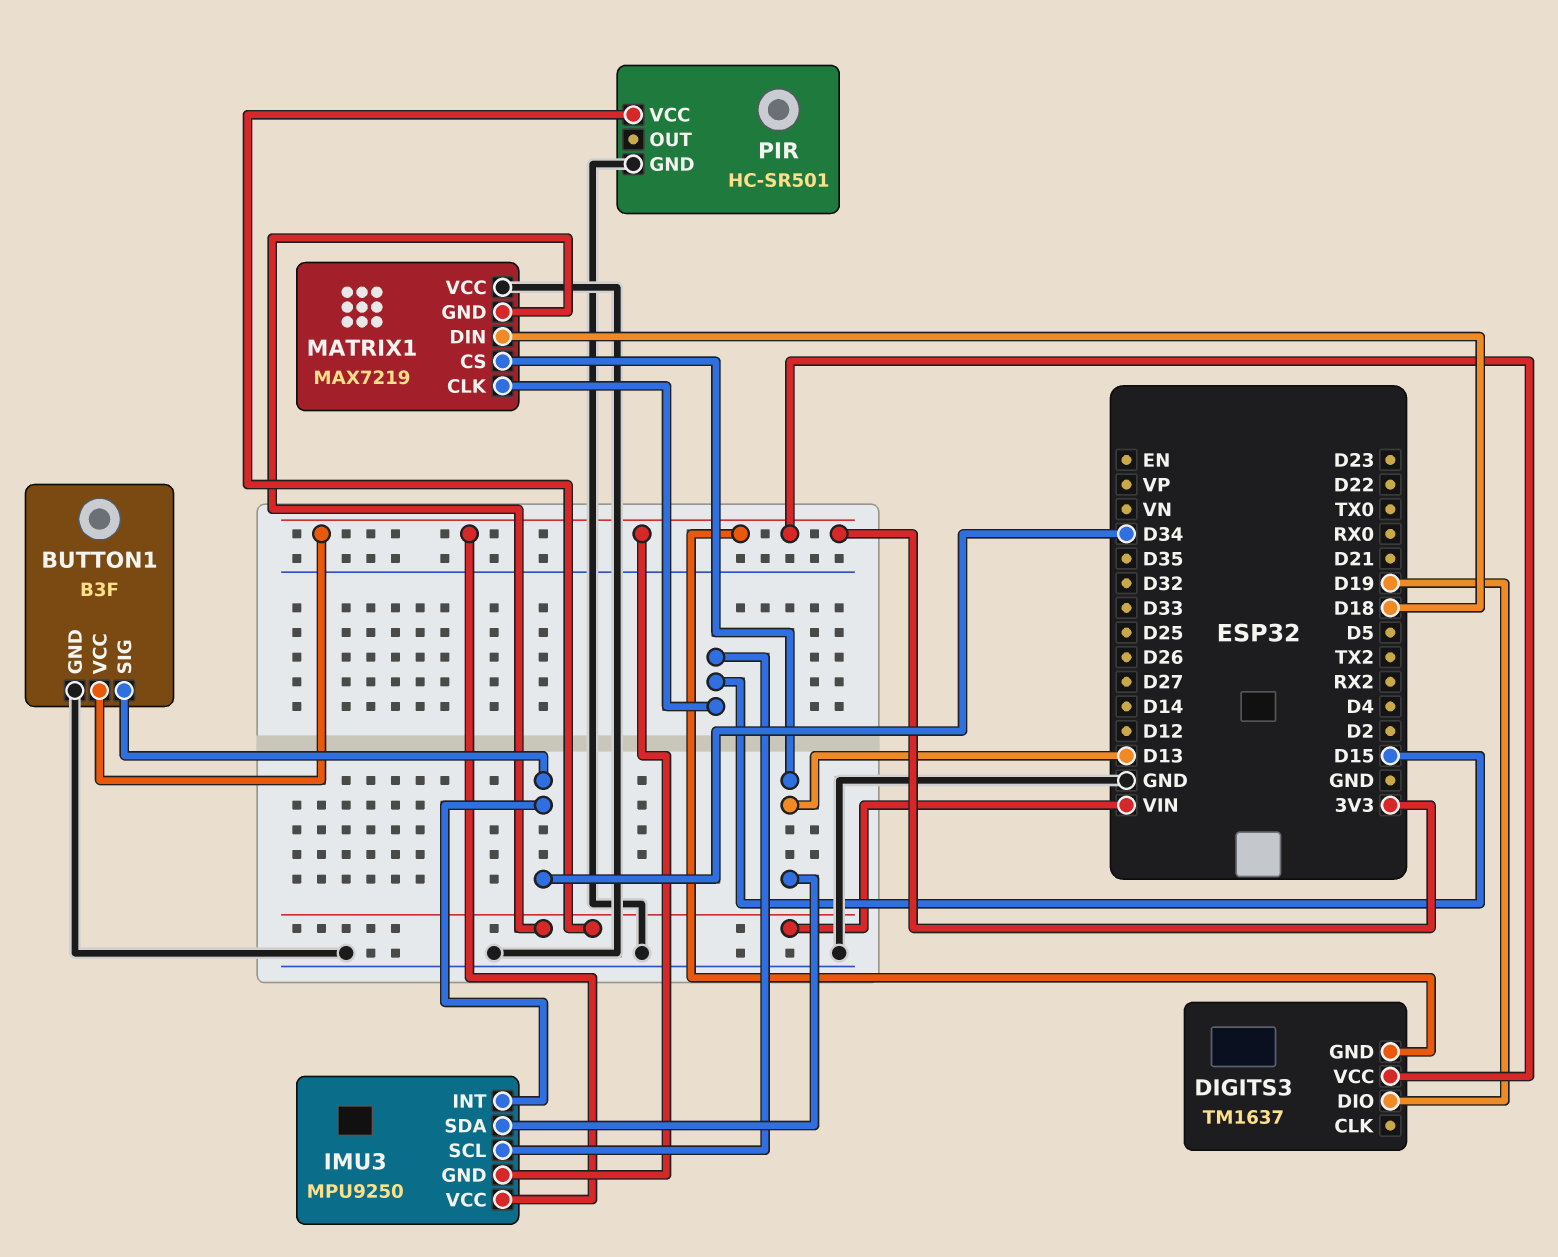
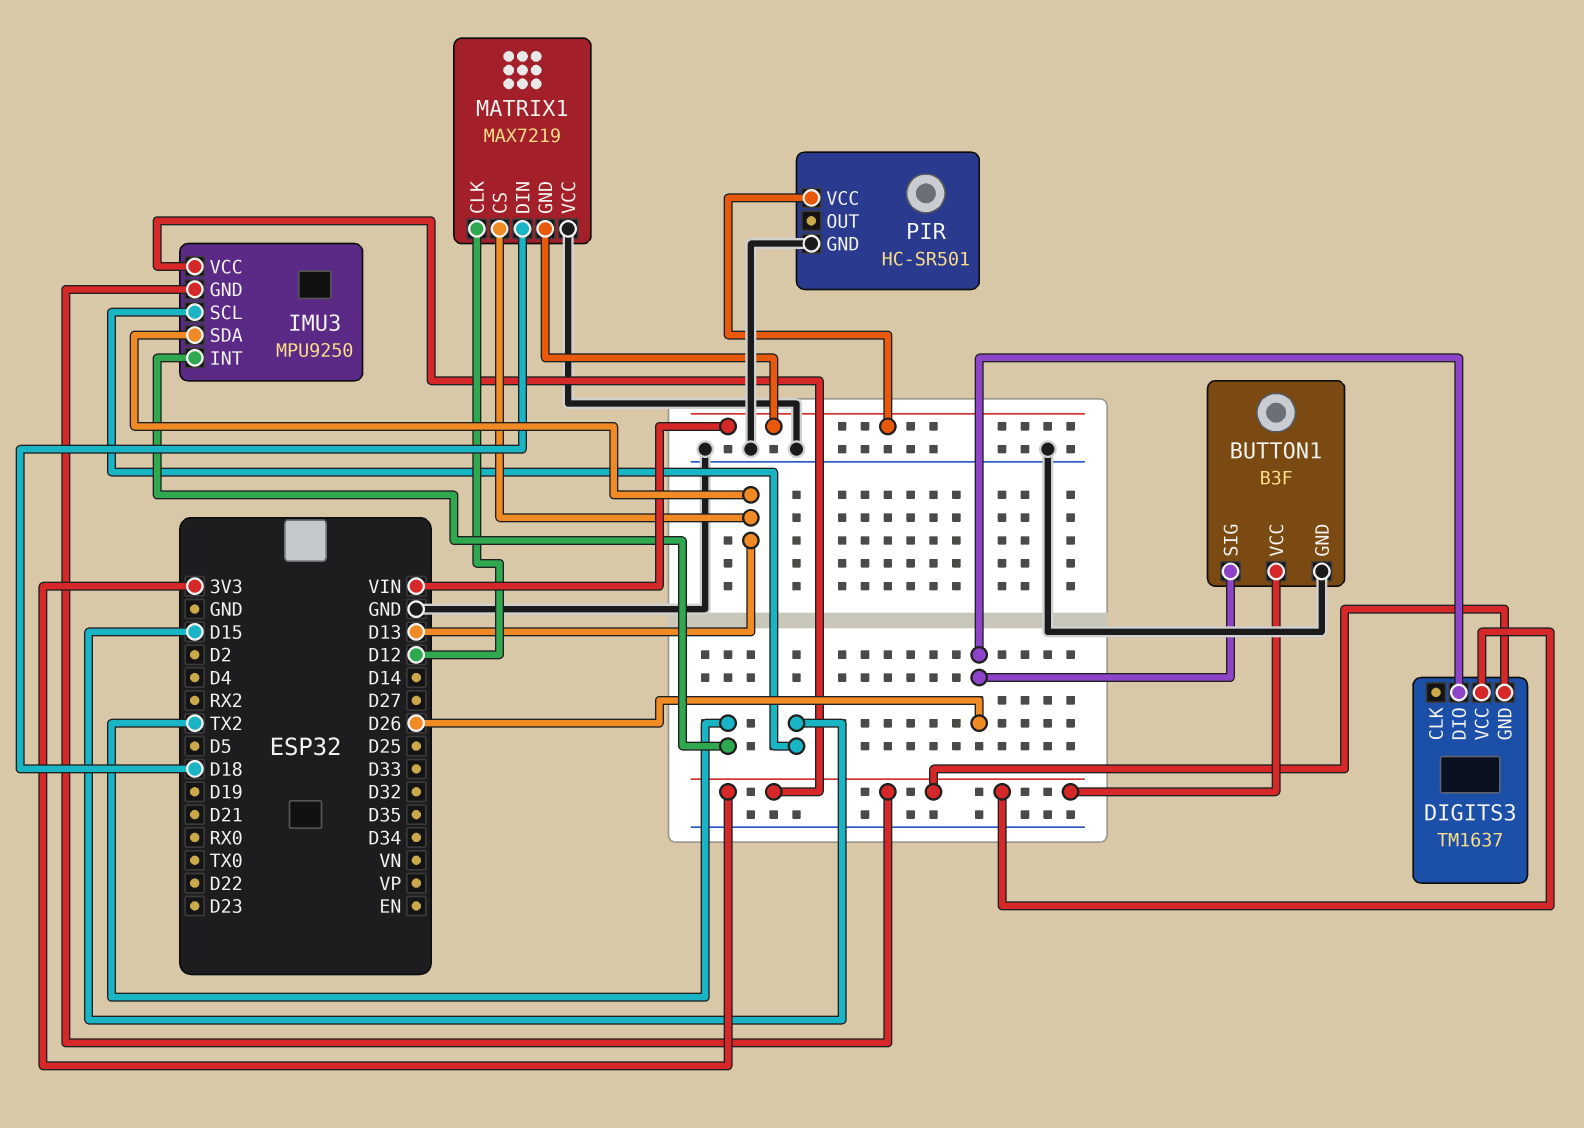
BUTTON1 pin SIG: D34 -> D26
DIGITS3 pin DIO: D19 -> D26
IMU3 pin INT: D34 -> TX2
MATRIX1 pin CLK: D15 -> D12

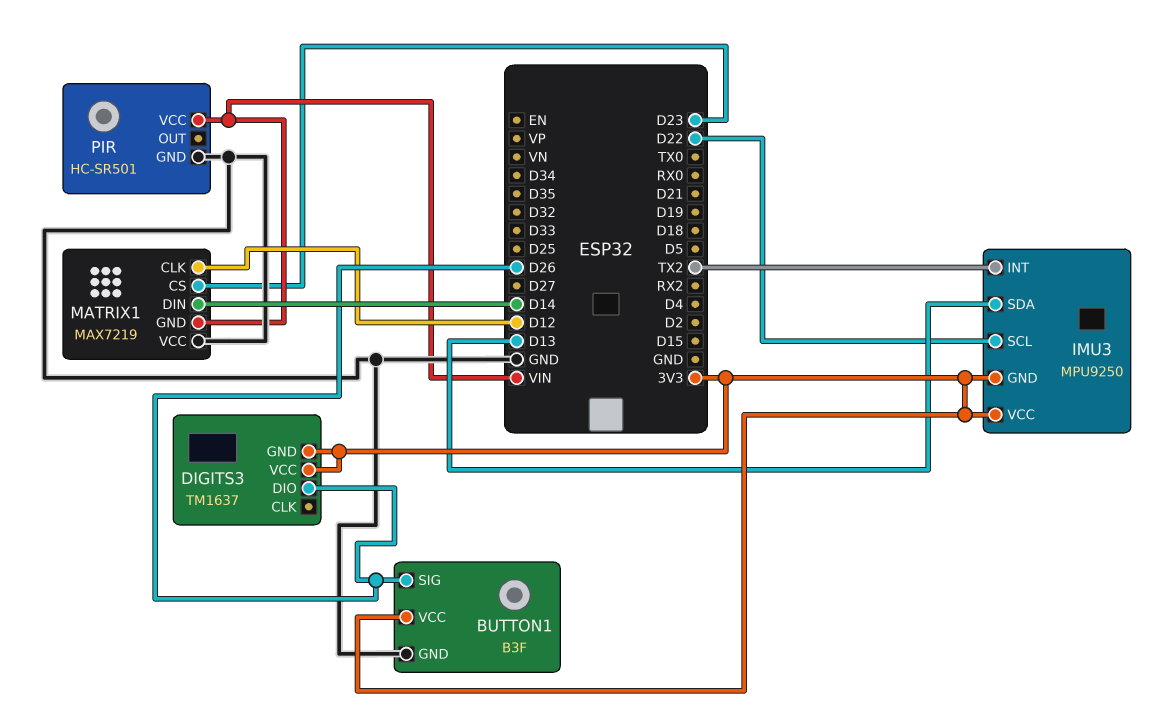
IMU3 pin SCL: D15 -> D22
MATRIX1 pin CS: D13 -> D23
MATRIX1 pin DIN: D18 -> D14

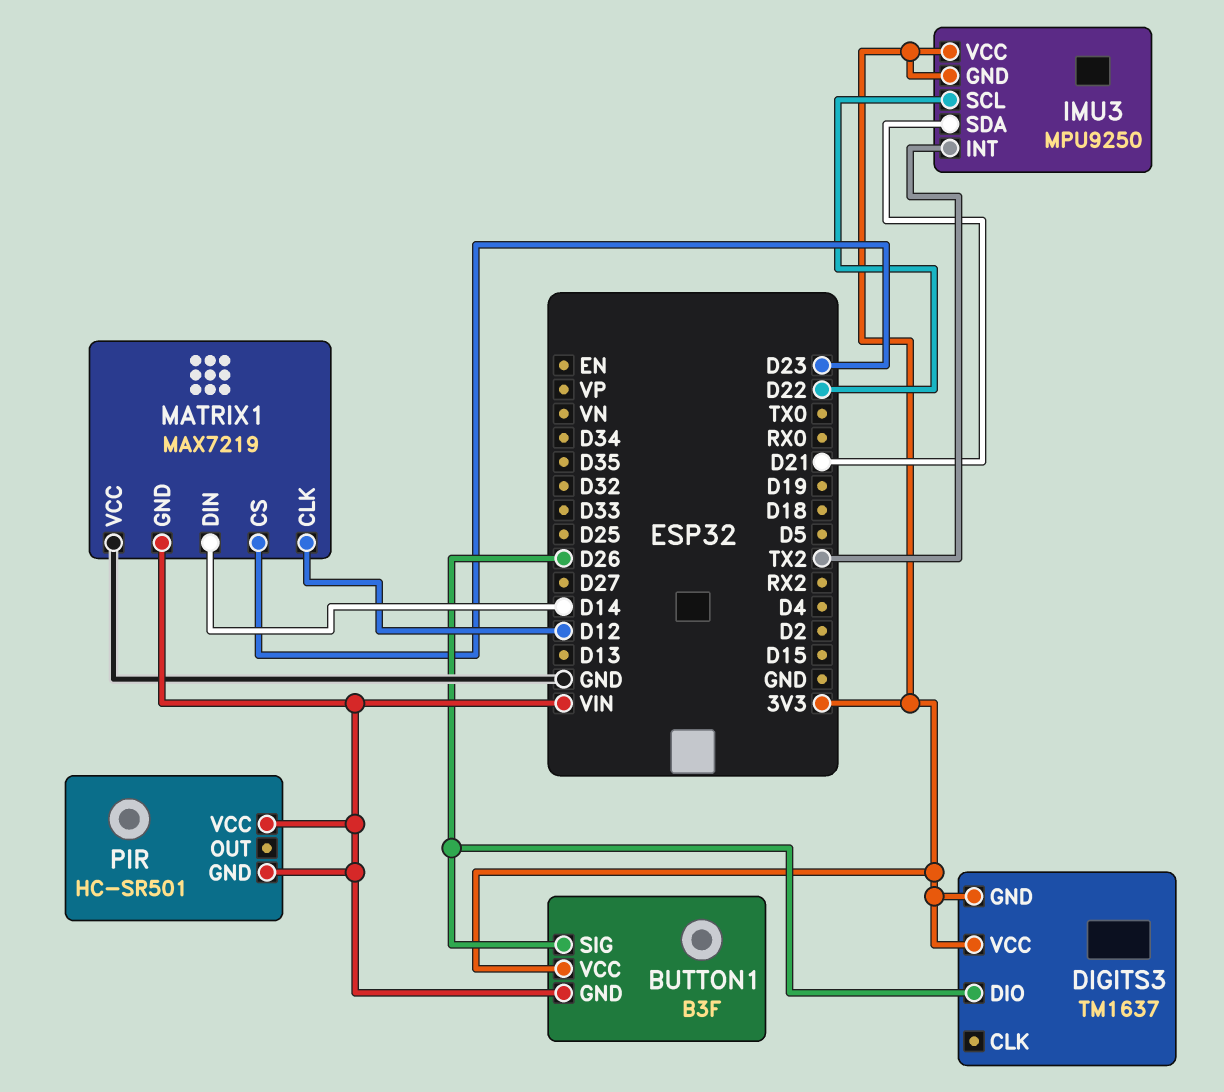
BUTTON1 pin GND: GND -> VIN
IMU3 pin SDA: D13 -> D21
PIR pin GND: GND -> VIN

